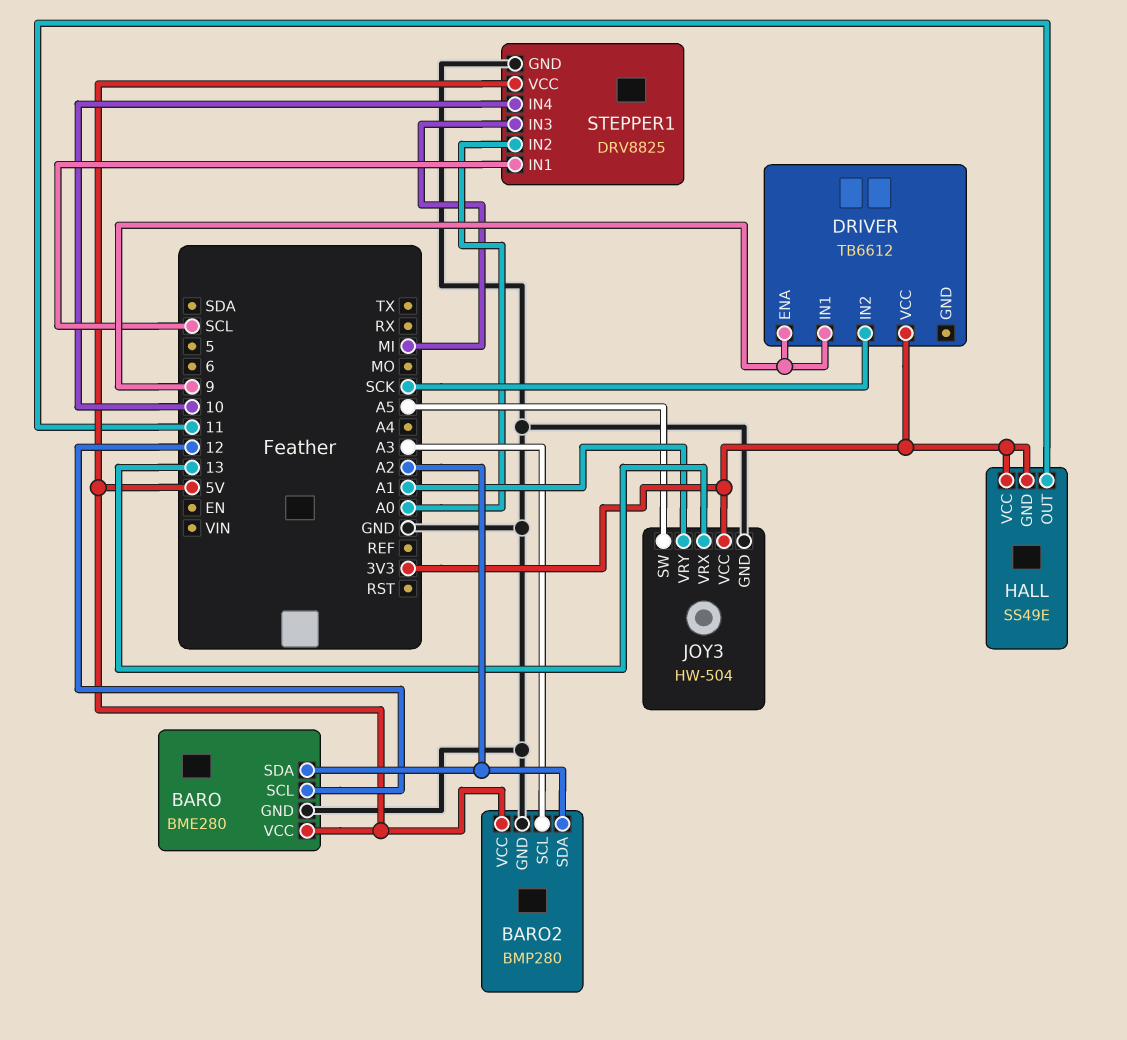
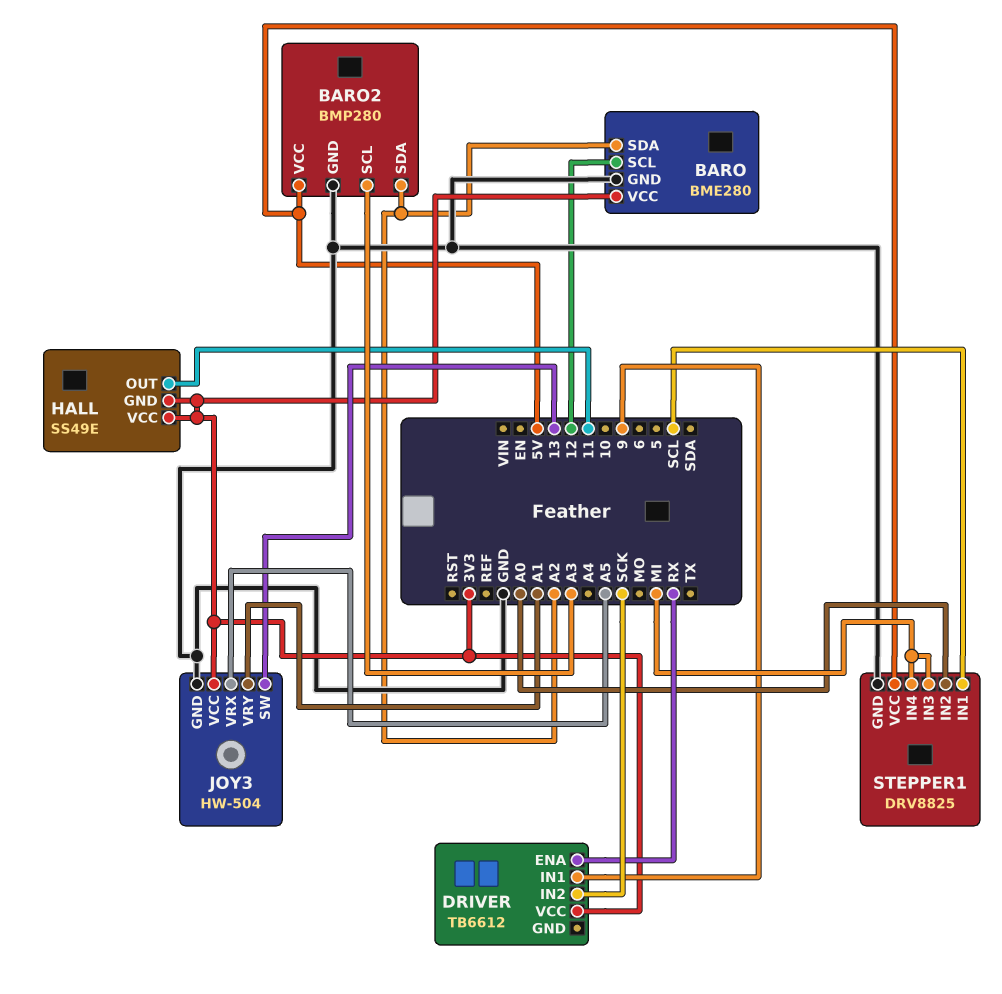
BARO pin VCC: 5V -> 3V3
DRIVER pin ENA: 9 -> RX
JOY3 pin SW: A5 -> 13
JOY3 pin VRX: 13 -> A5
STEPPER1 pin IN4: 10 -> MI

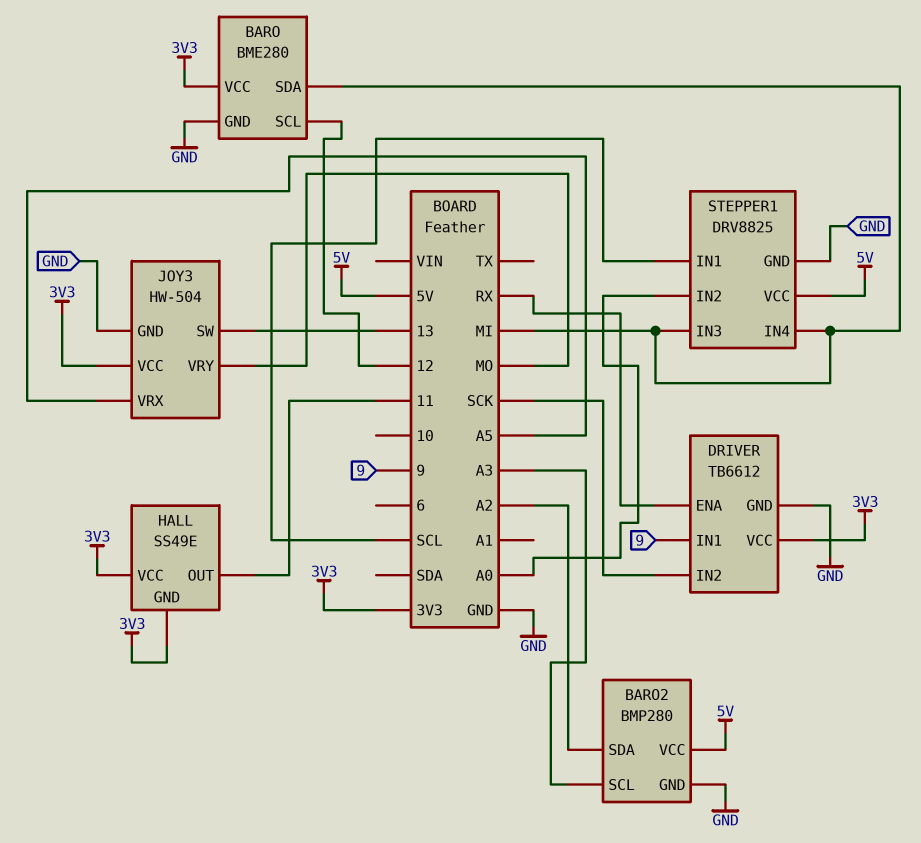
BARO pin SDA: A2 -> MI
DRIVER pin GND: none -> GND
JOY3 pin VRY: A1 -> MO

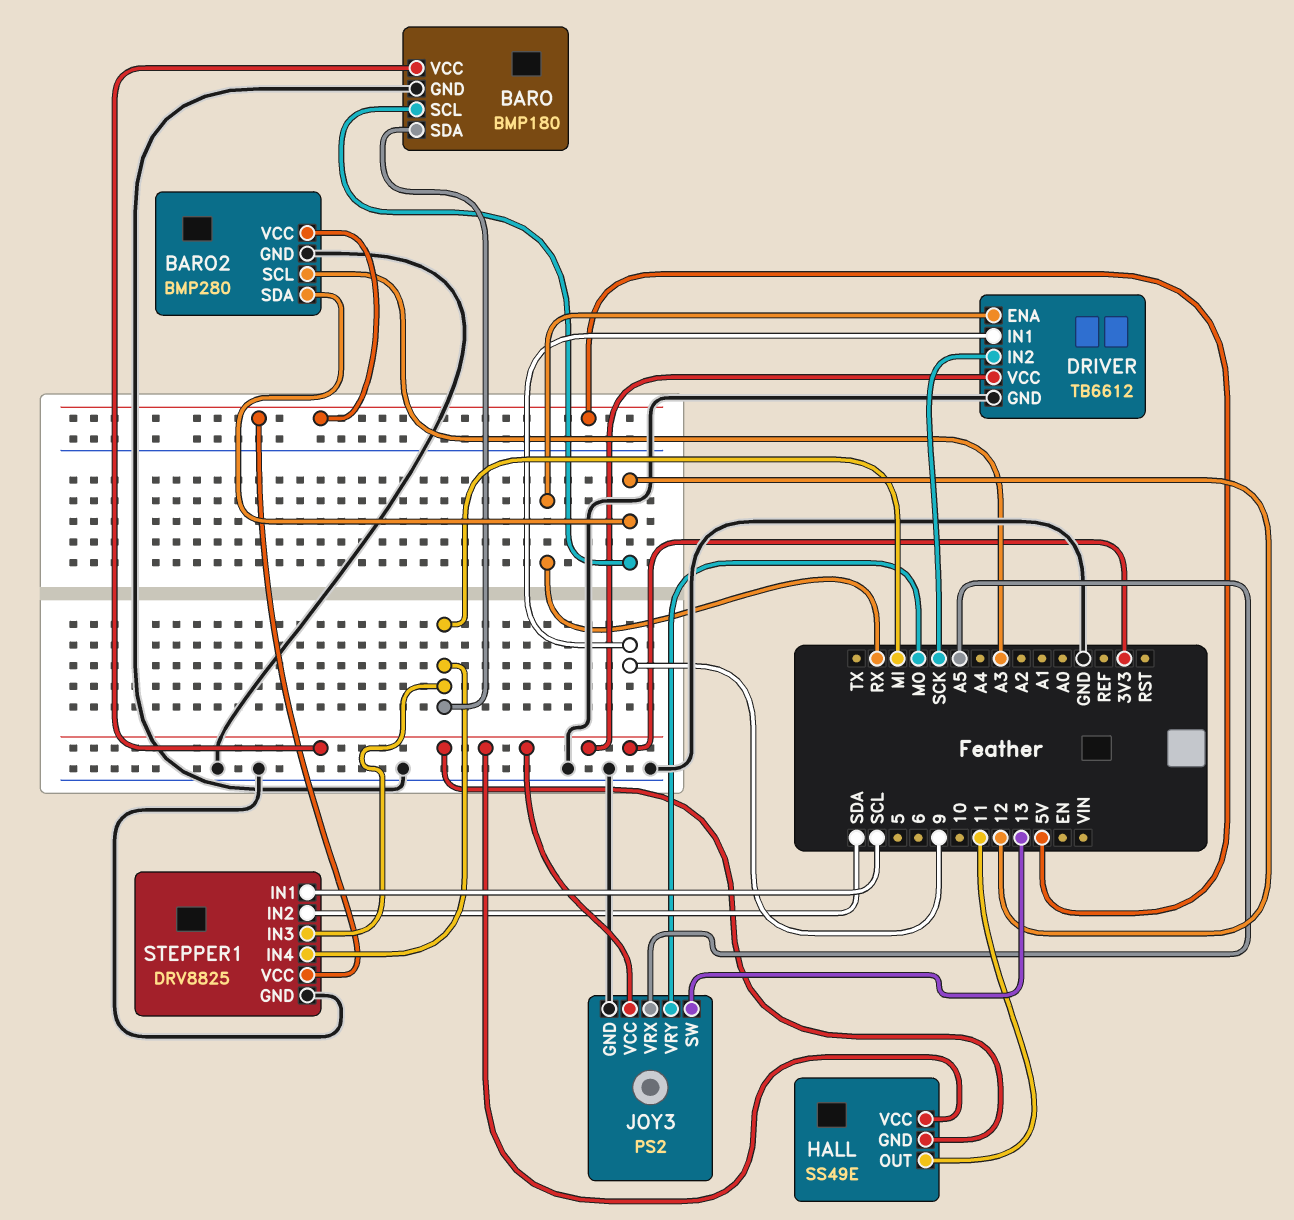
BARO: BME280 -> BMP180
BARO2 pin SDA: A2 -> 12
JOY3: HW-504 -> PS2
STEPPER1 pin IN2: A0 -> SDA

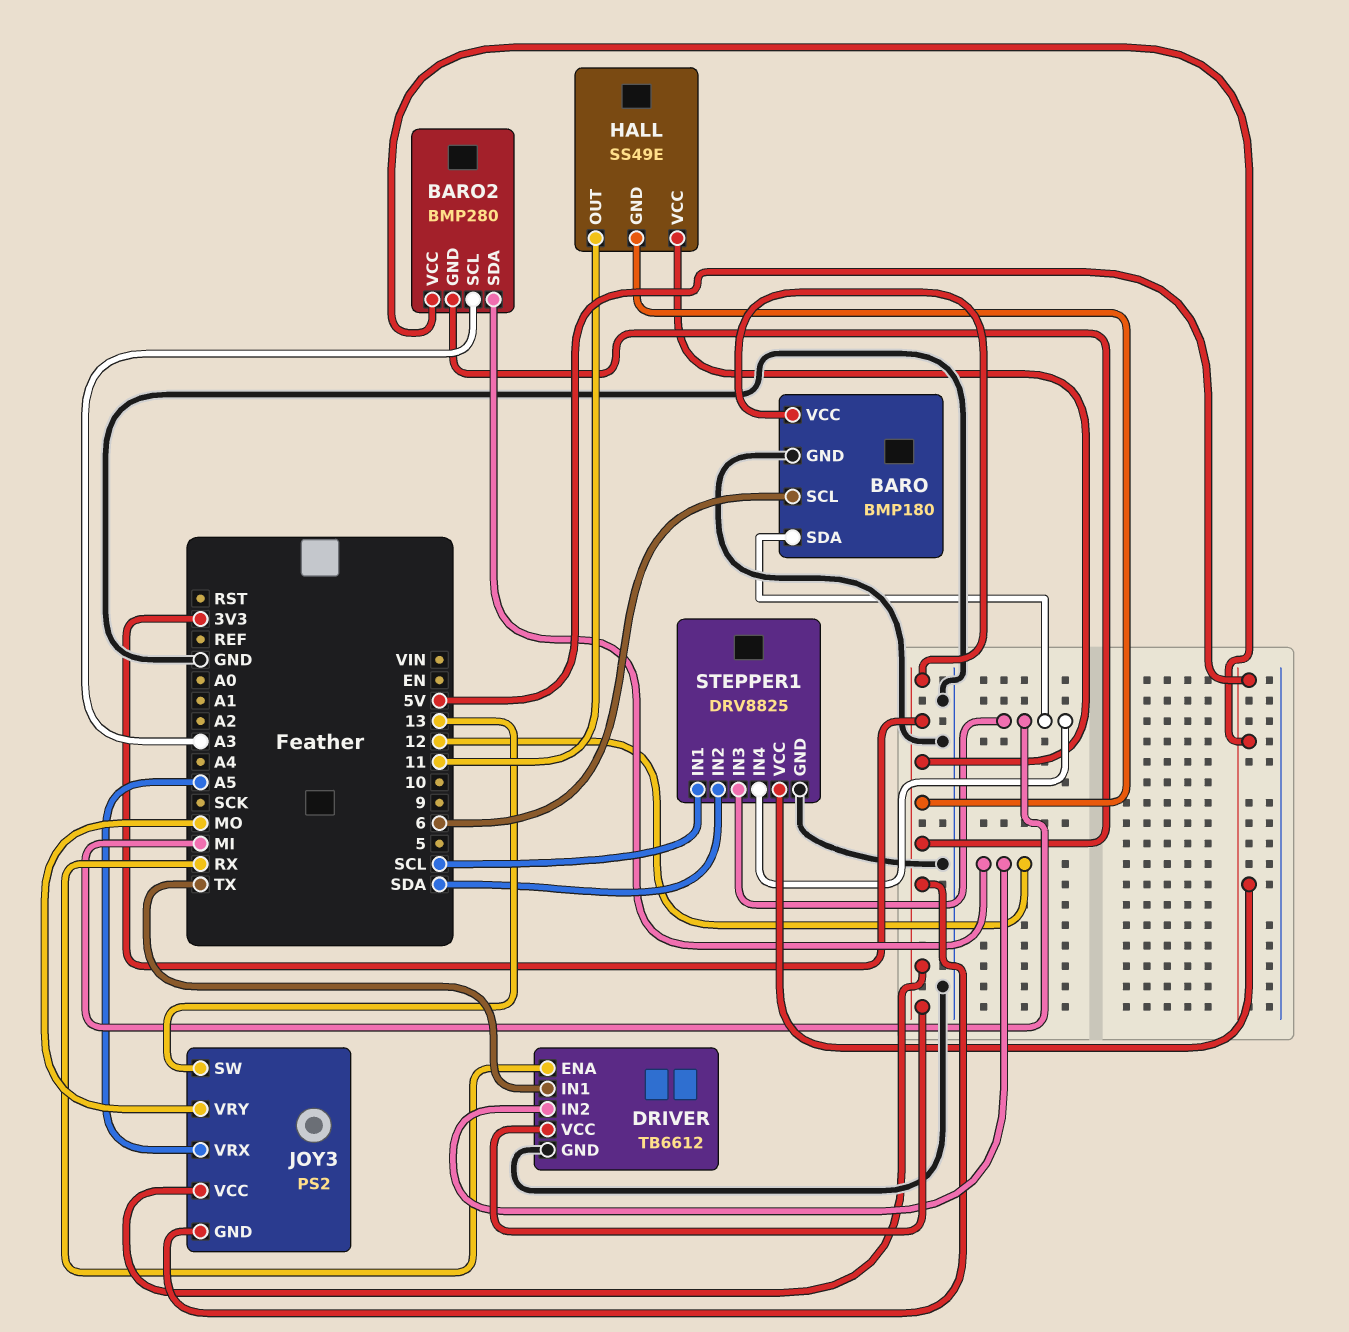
BARO pin SCL: 12 -> 6
BARO2 pin GND: GND -> 3V3
DRIVER pin IN1: 9 -> TX
DRIVER pin IN2: SCK -> 12
JOY3 pin GND: GND -> 3V3

